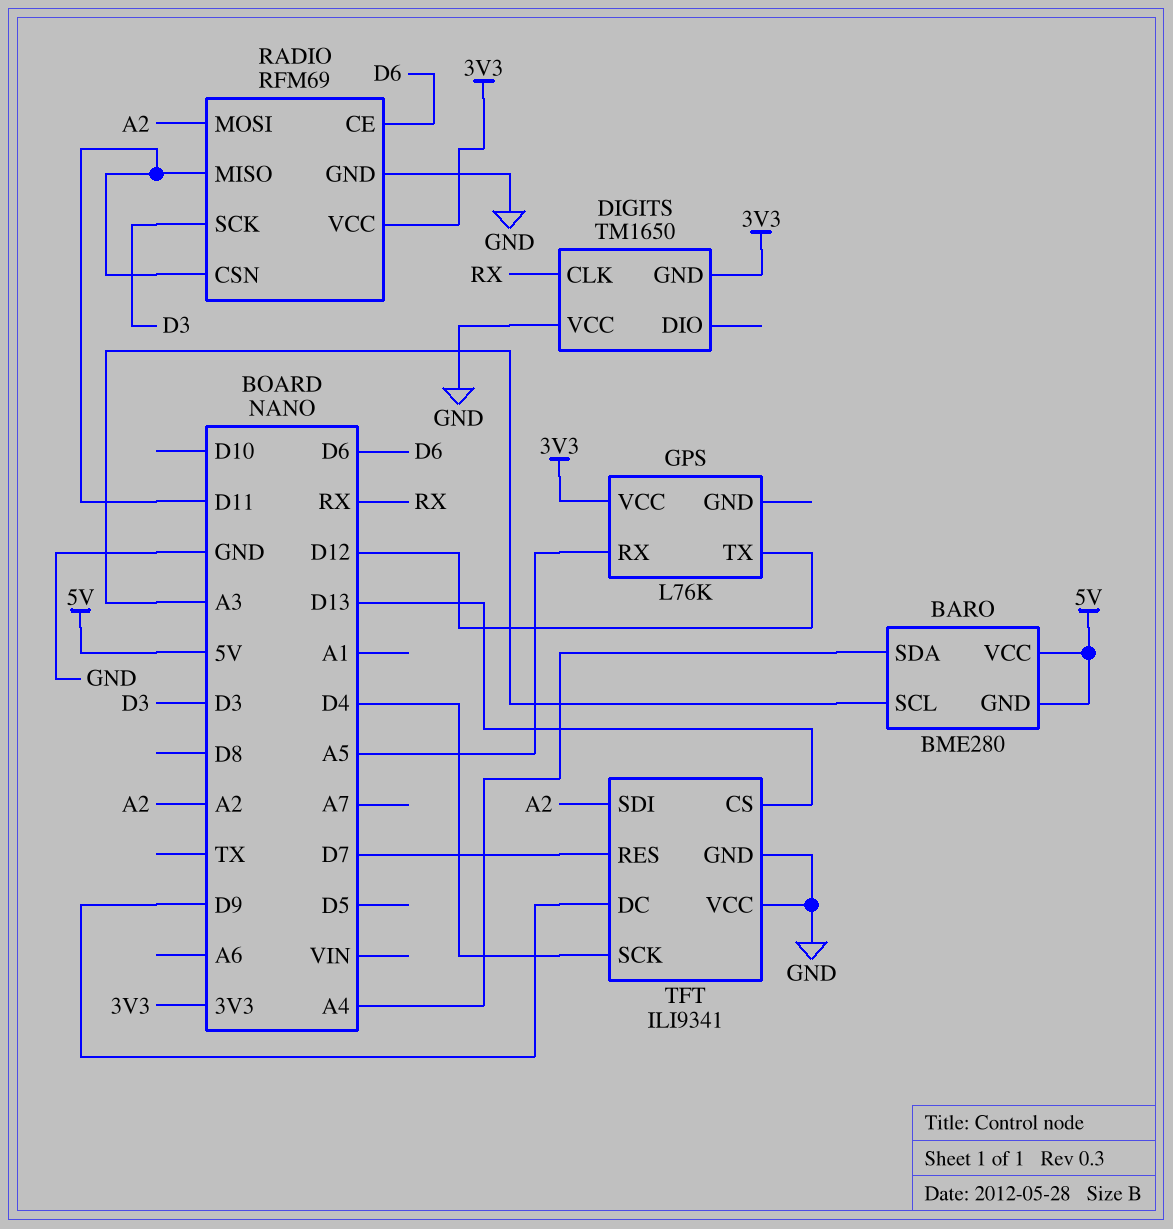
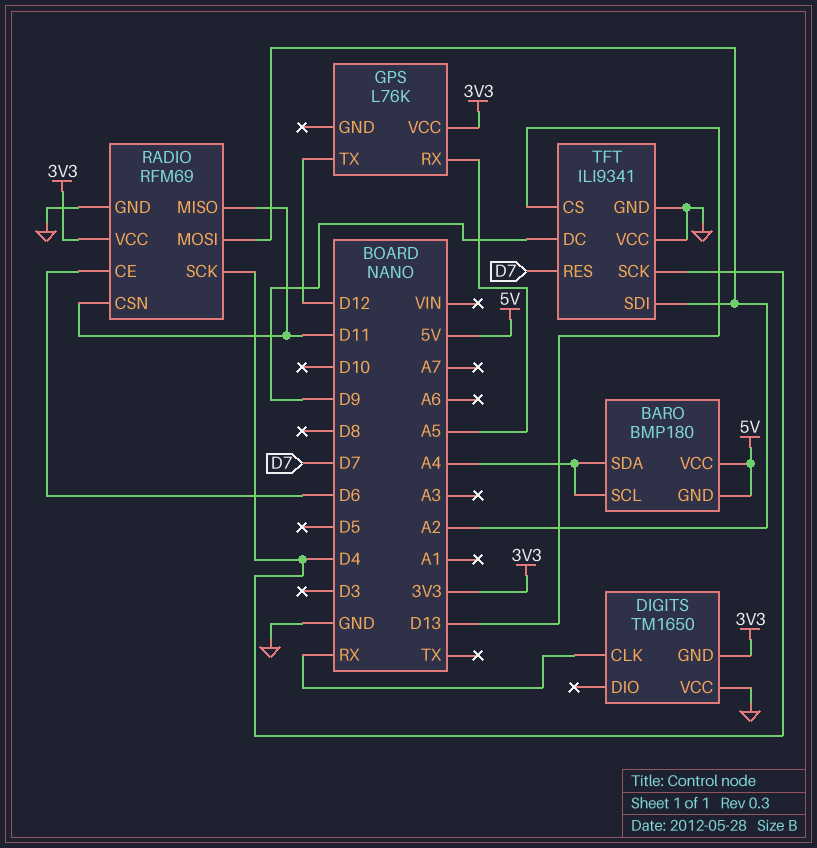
BARO: BME280 -> BMP180
BARO pin SCL: A3 -> A4
RADIO pin SCK: D3 -> D4

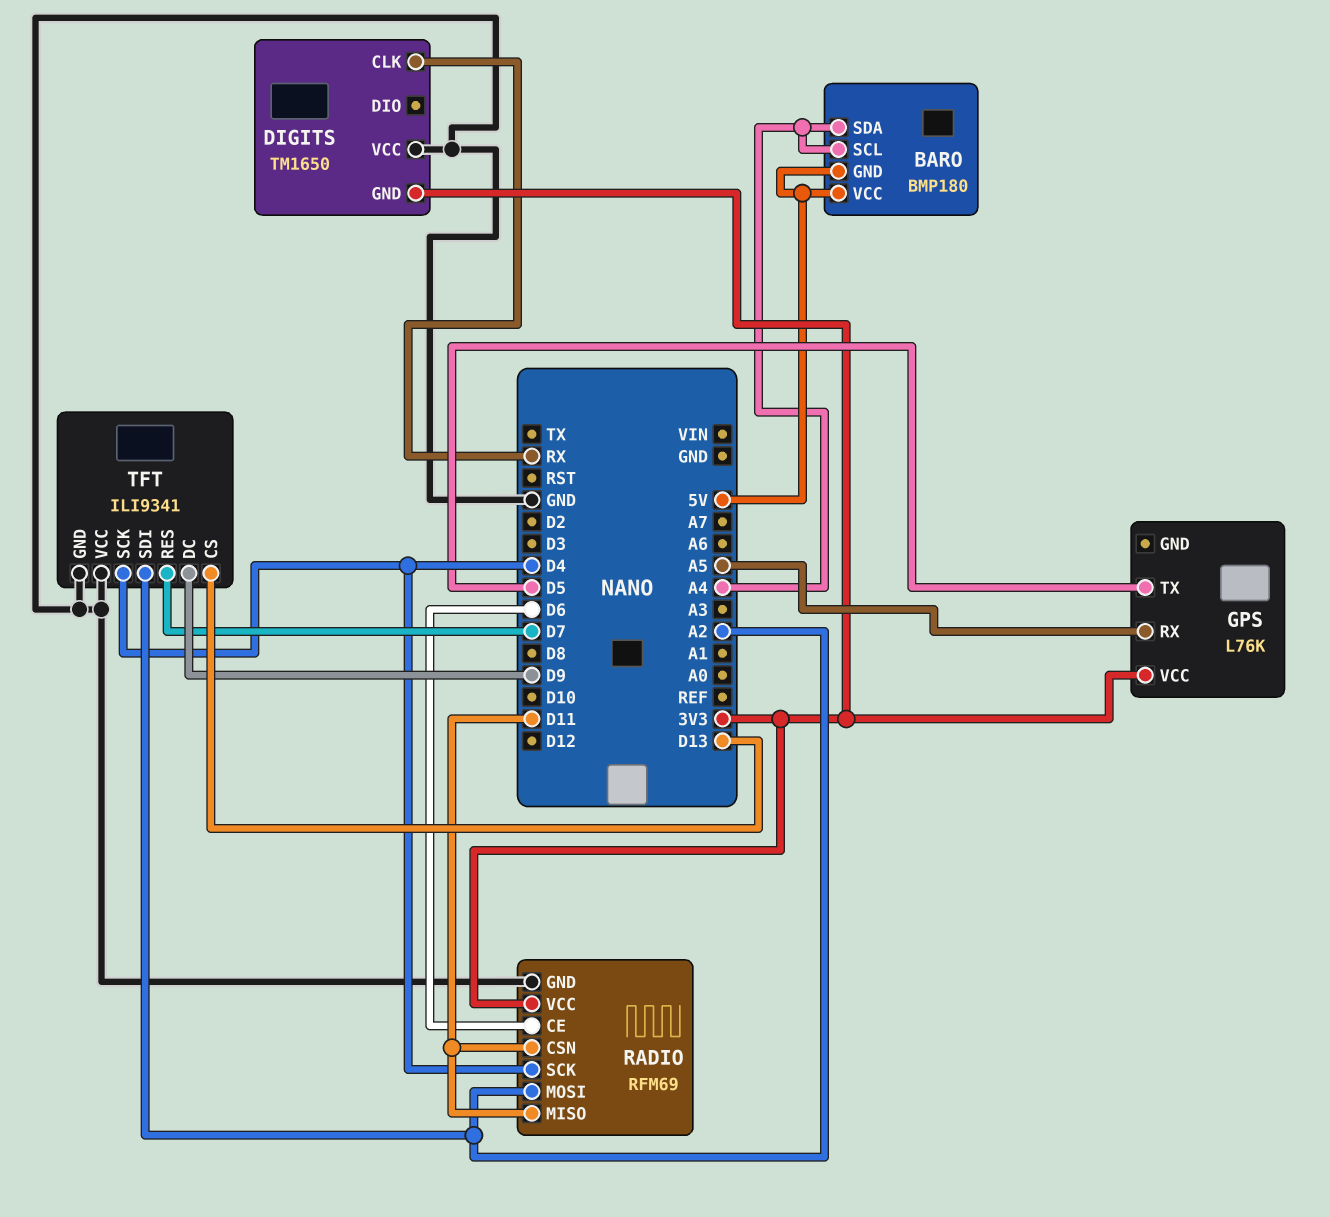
GPS pin TX: D12 -> D5

